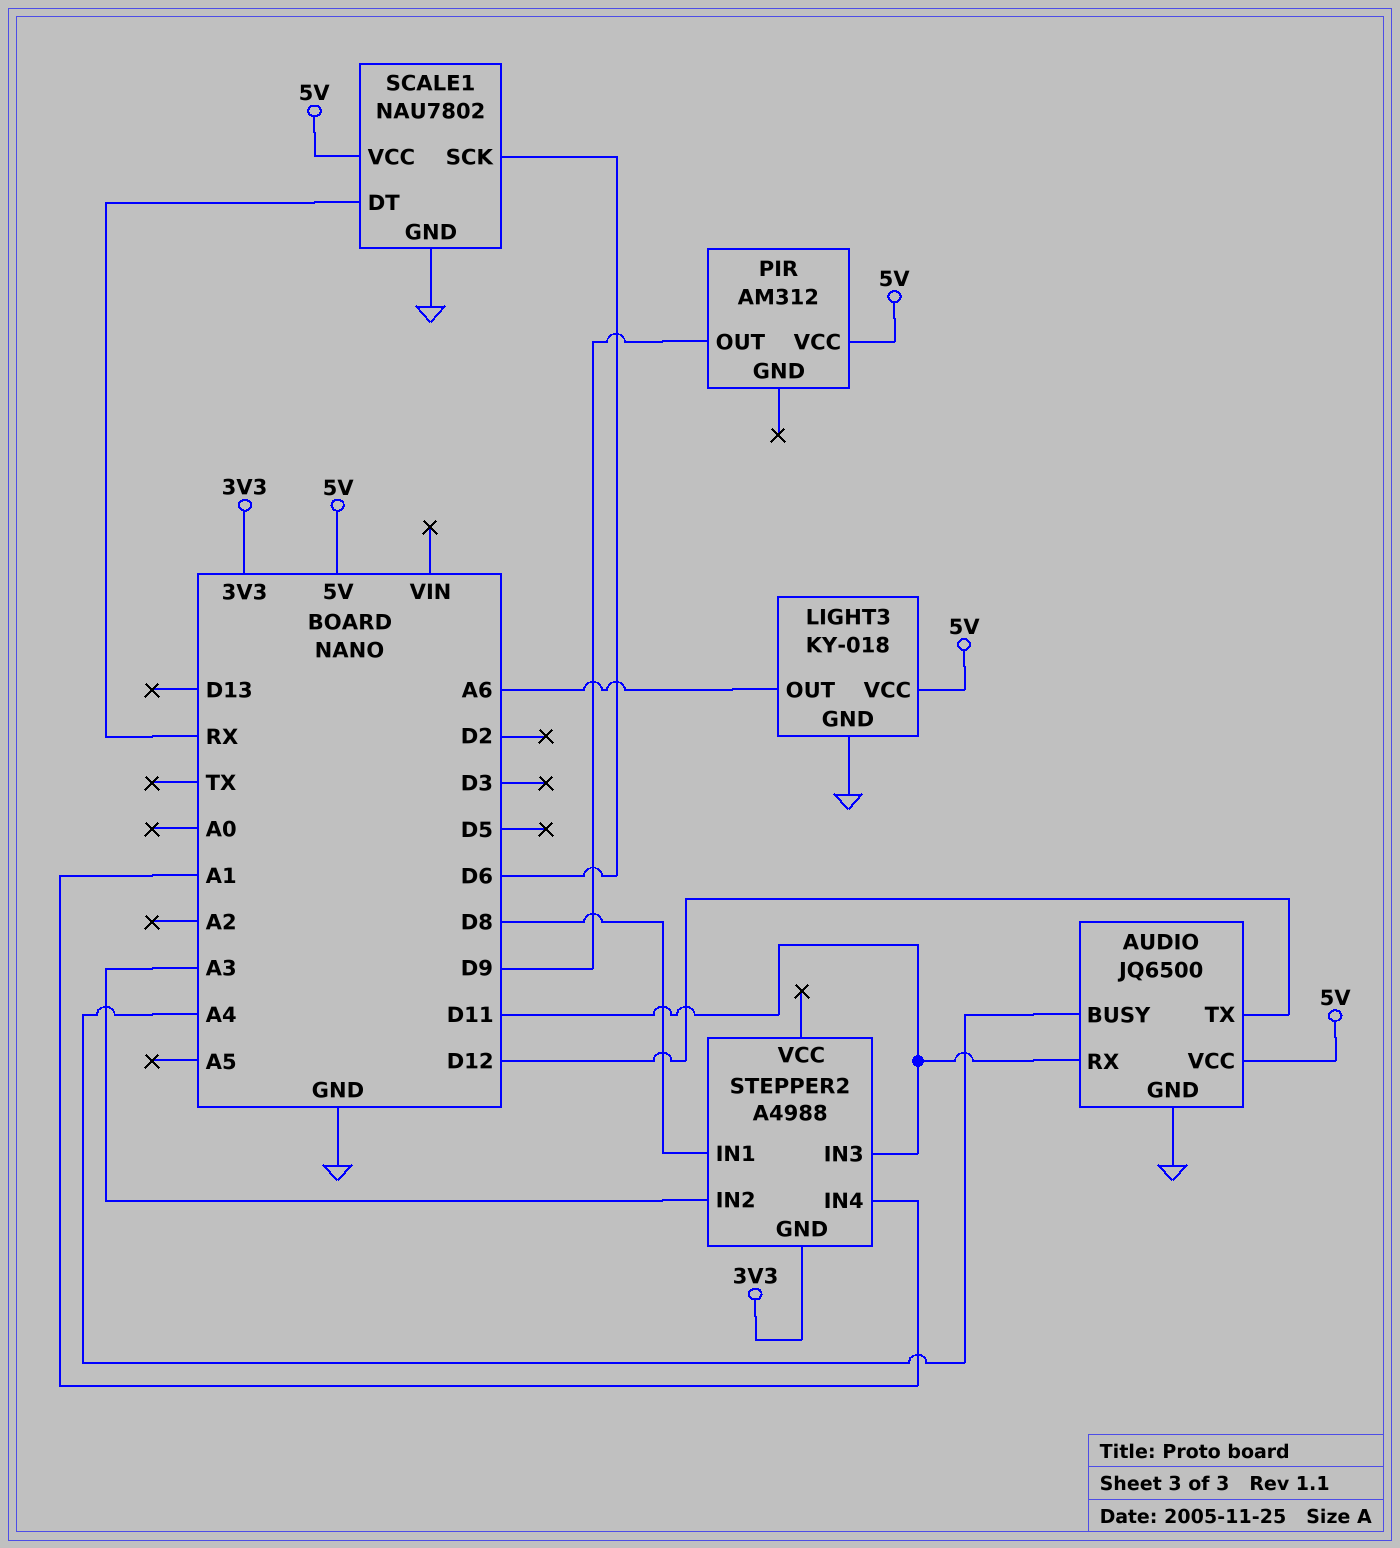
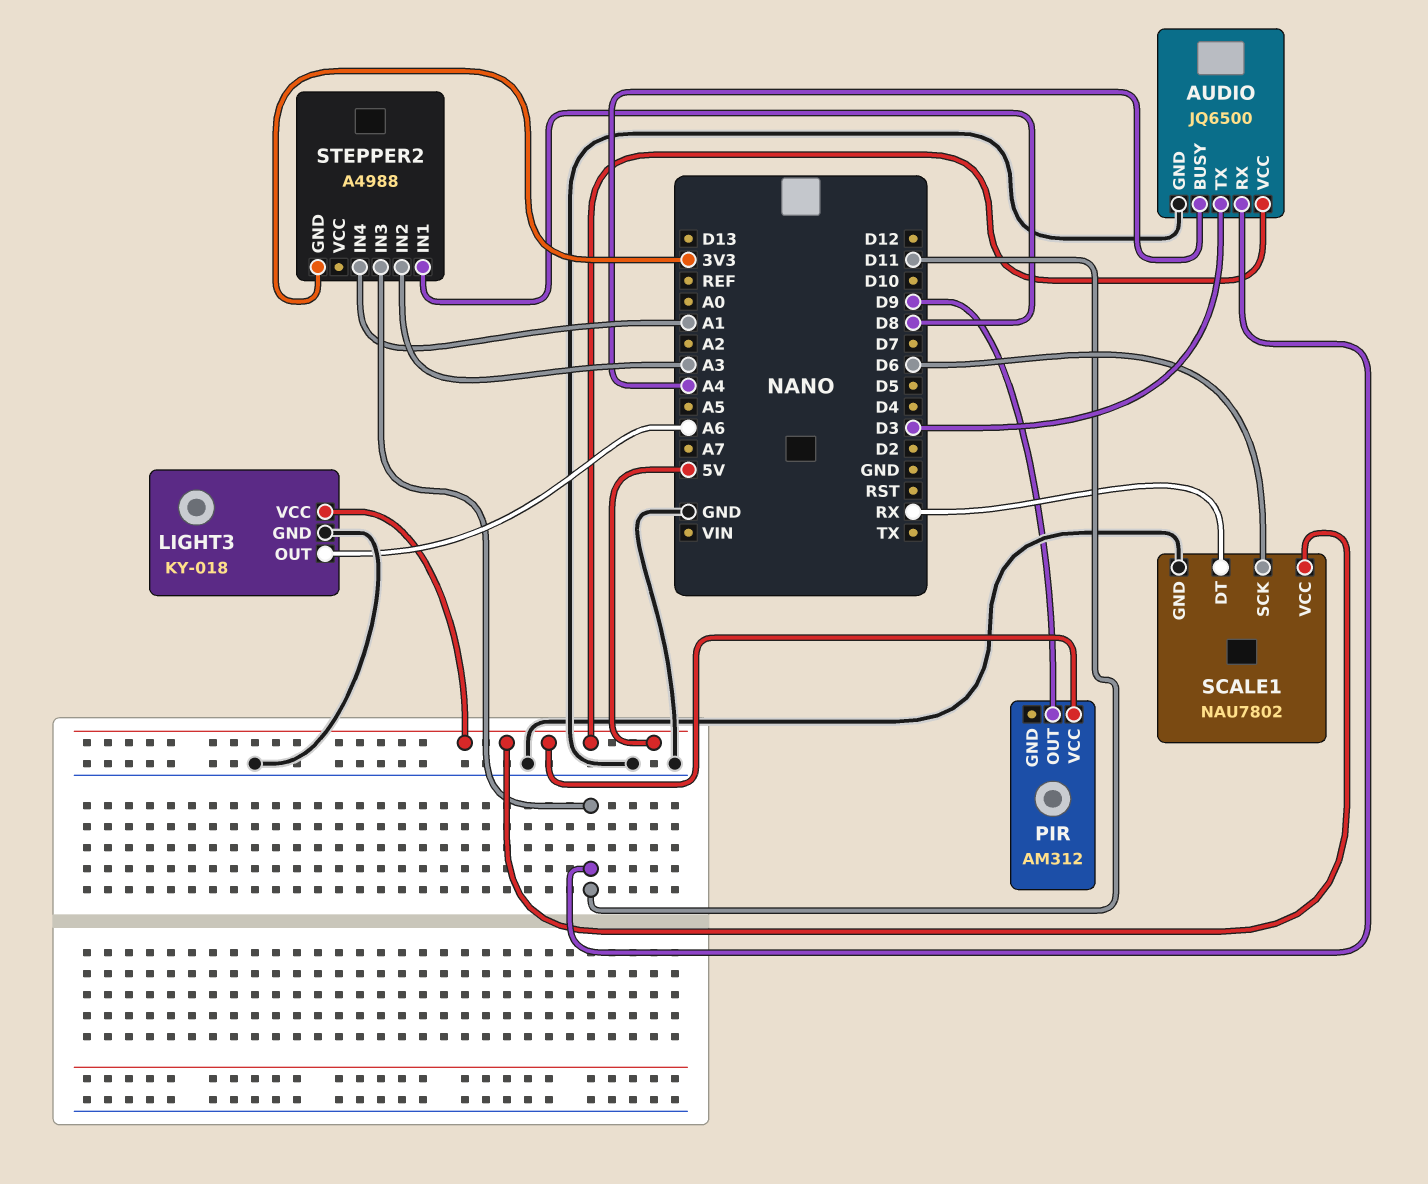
AUDIO pin TX: D12 -> D3

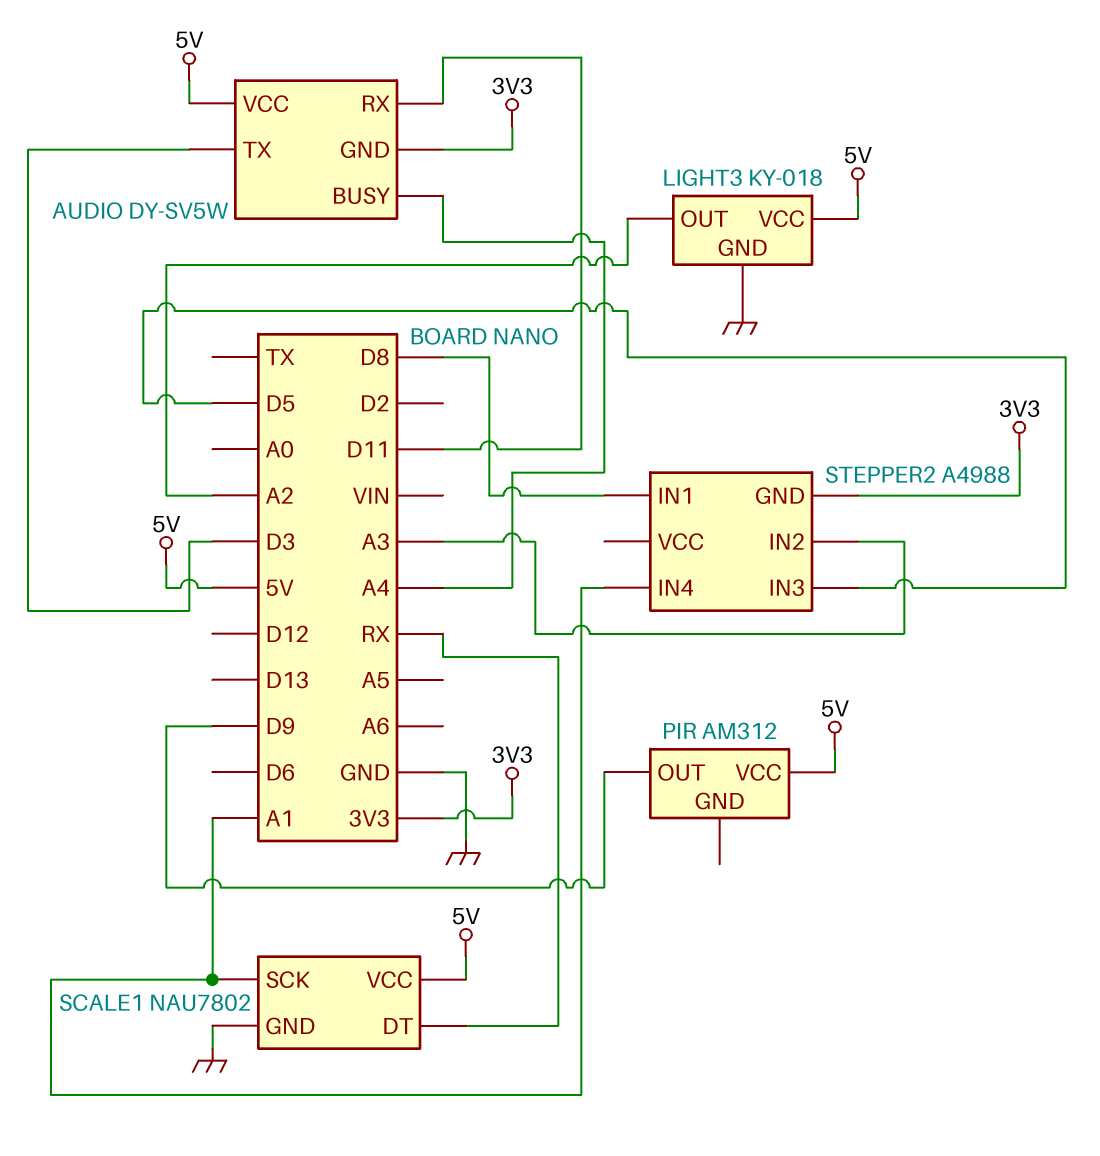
AUDIO: JQ6500 -> DY-SV5W
AUDIO pin GND: GND -> 3V3
LIGHT3 pin OUT: A6 -> A2
SCALE1 pin SCK: D6 -> A1
STEPPER2 pin IN3: D11 -> D5

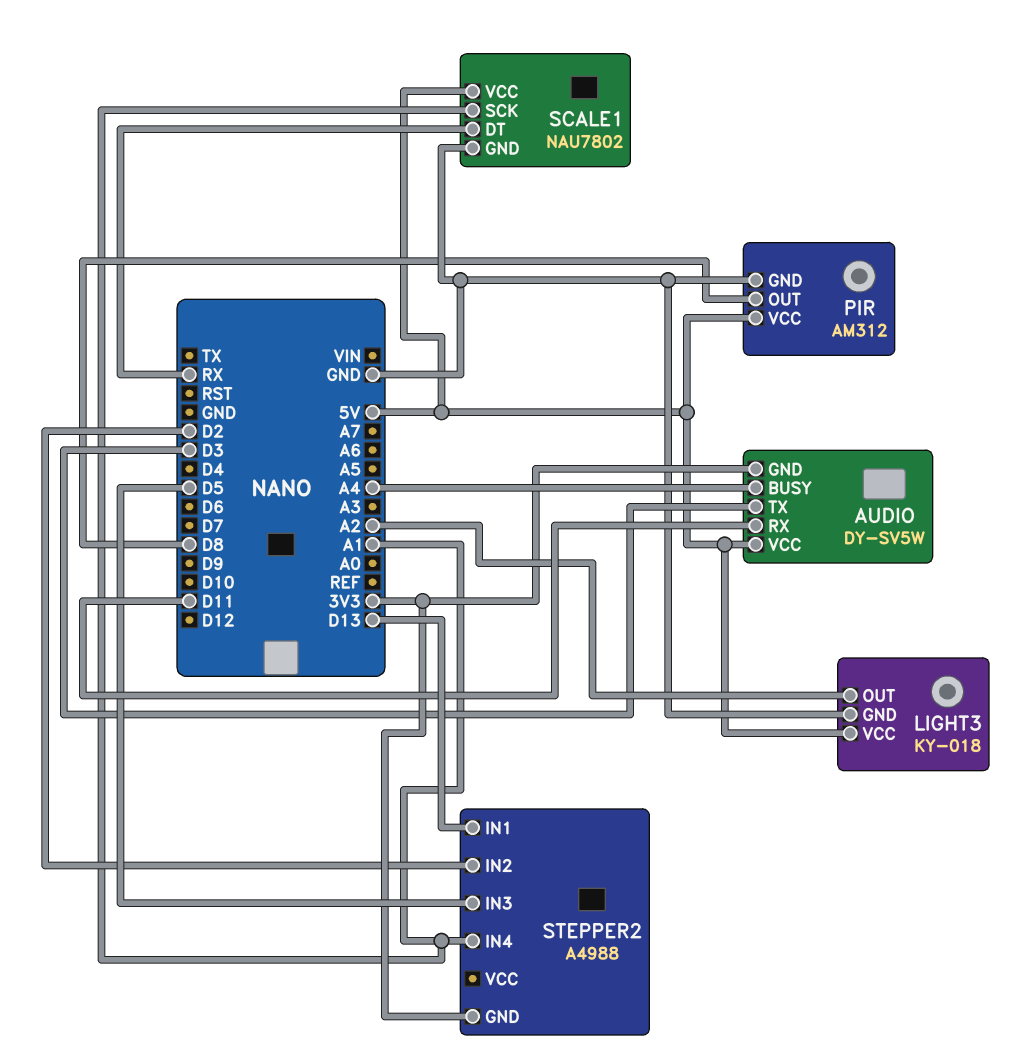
PIR pin GND: none -> GND
PIR pin OUT: D9 -> D8
STEPPER2 pin IN1: D8 -> D13
STEPPER2 pin IN2: A3 -> D2

